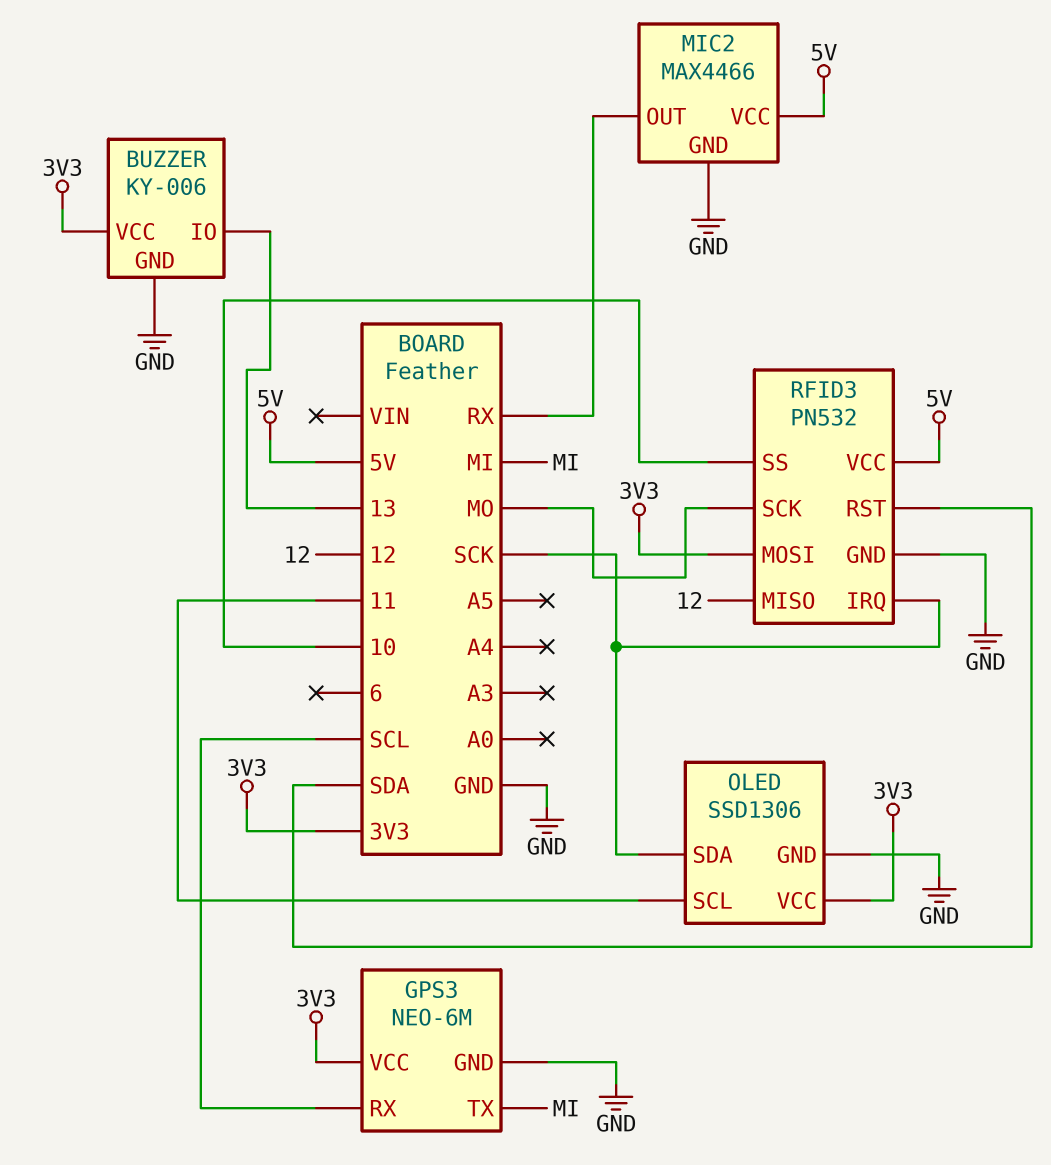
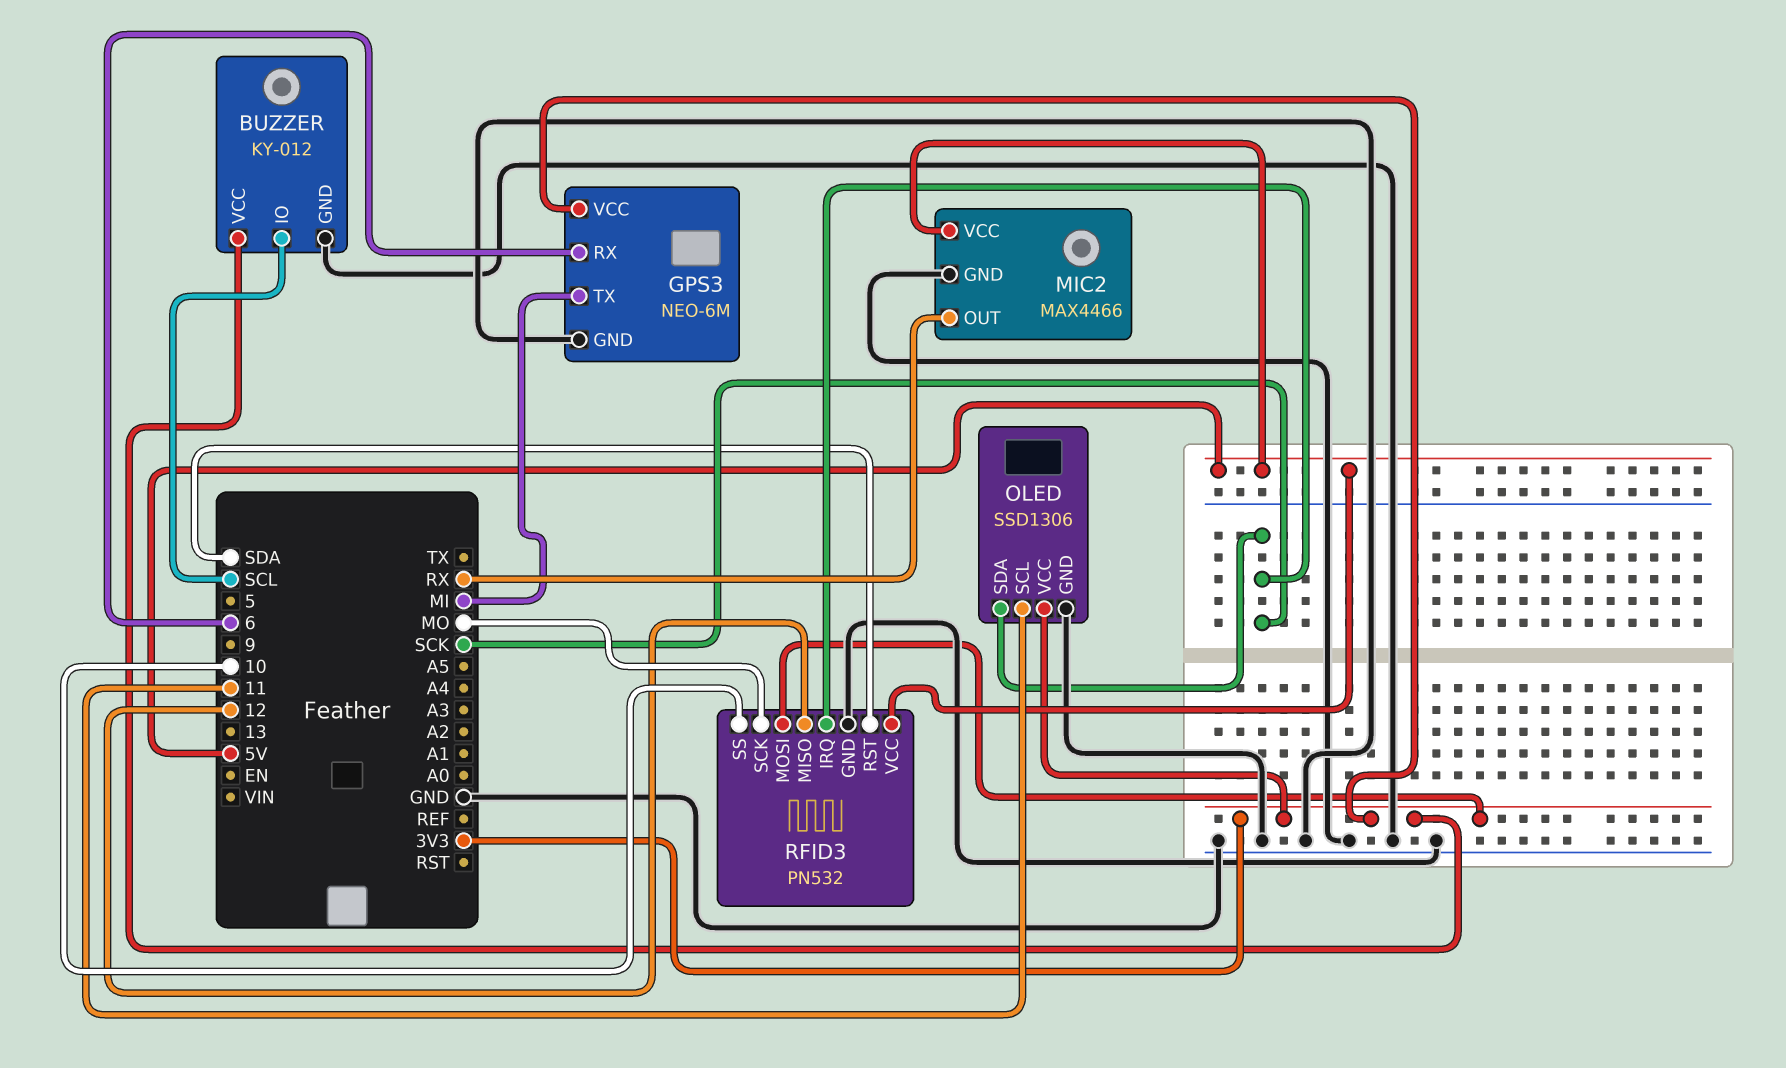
BUZZER: KY-006 -> KY-012
BUZZER pin IO: 13 -> SCL
GPS3 pin RX: SCL -> 6

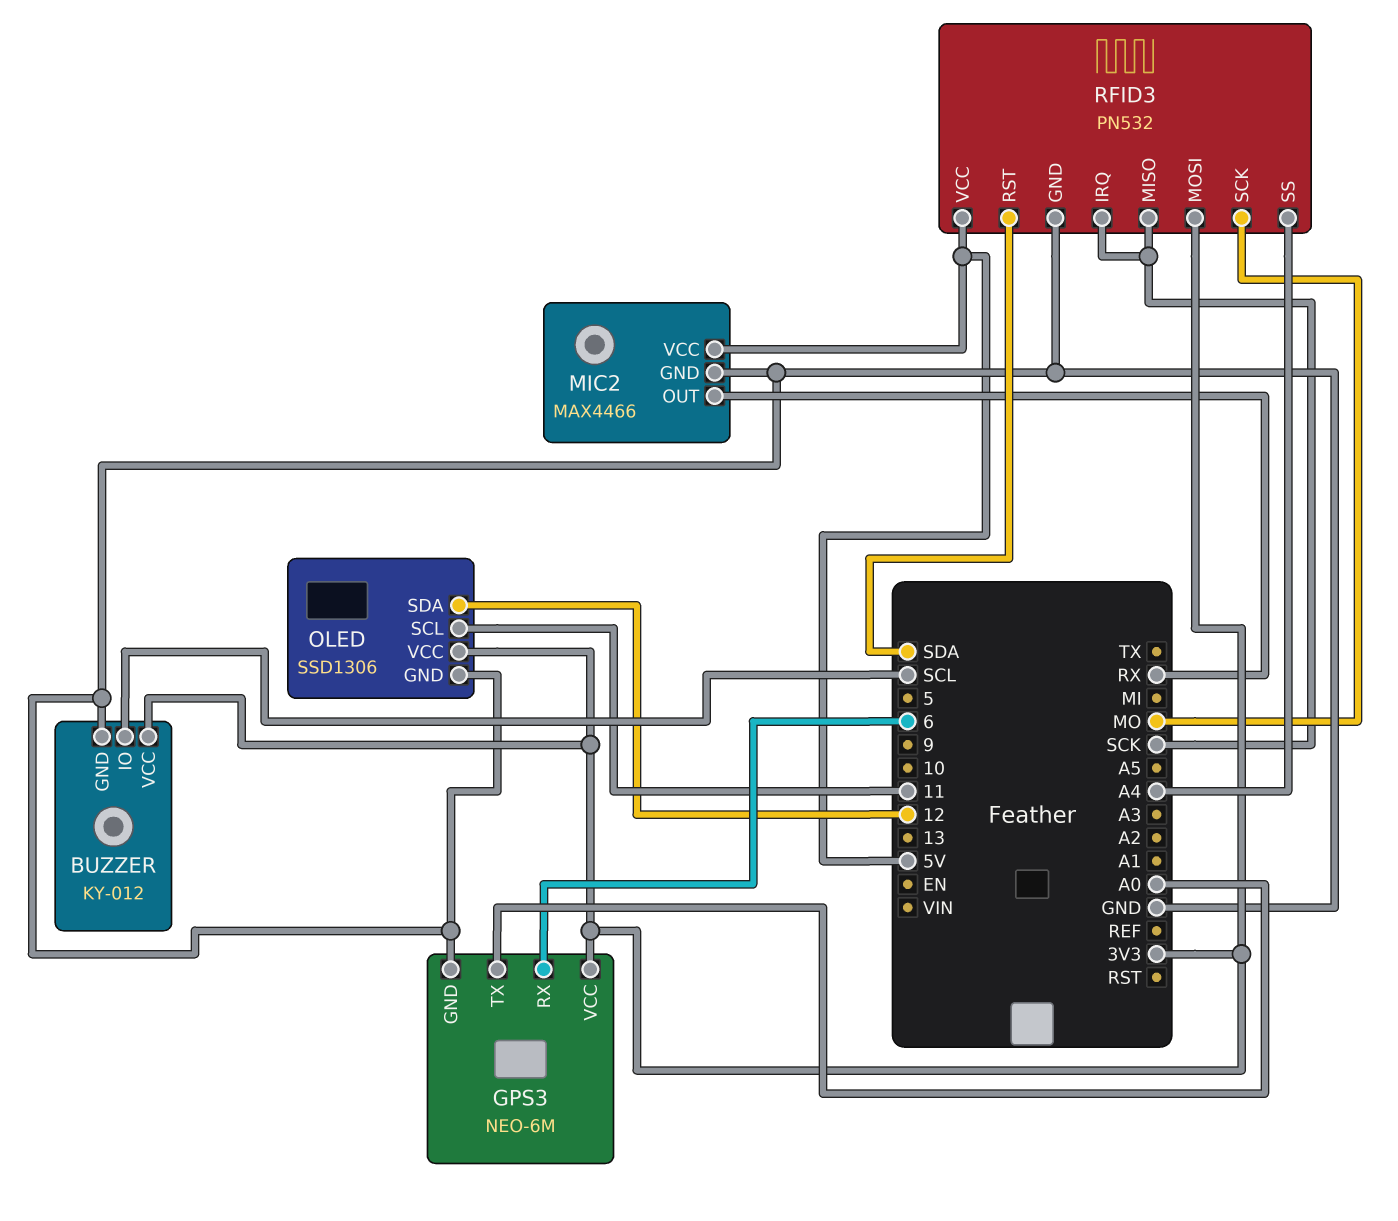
GPS3 pin TX: MI -> A0
OLED pin SDA: SCK -> 12
RFID3 pin MISO: 12 -> SCK
RFID3 pin SS: 10 -> A4

